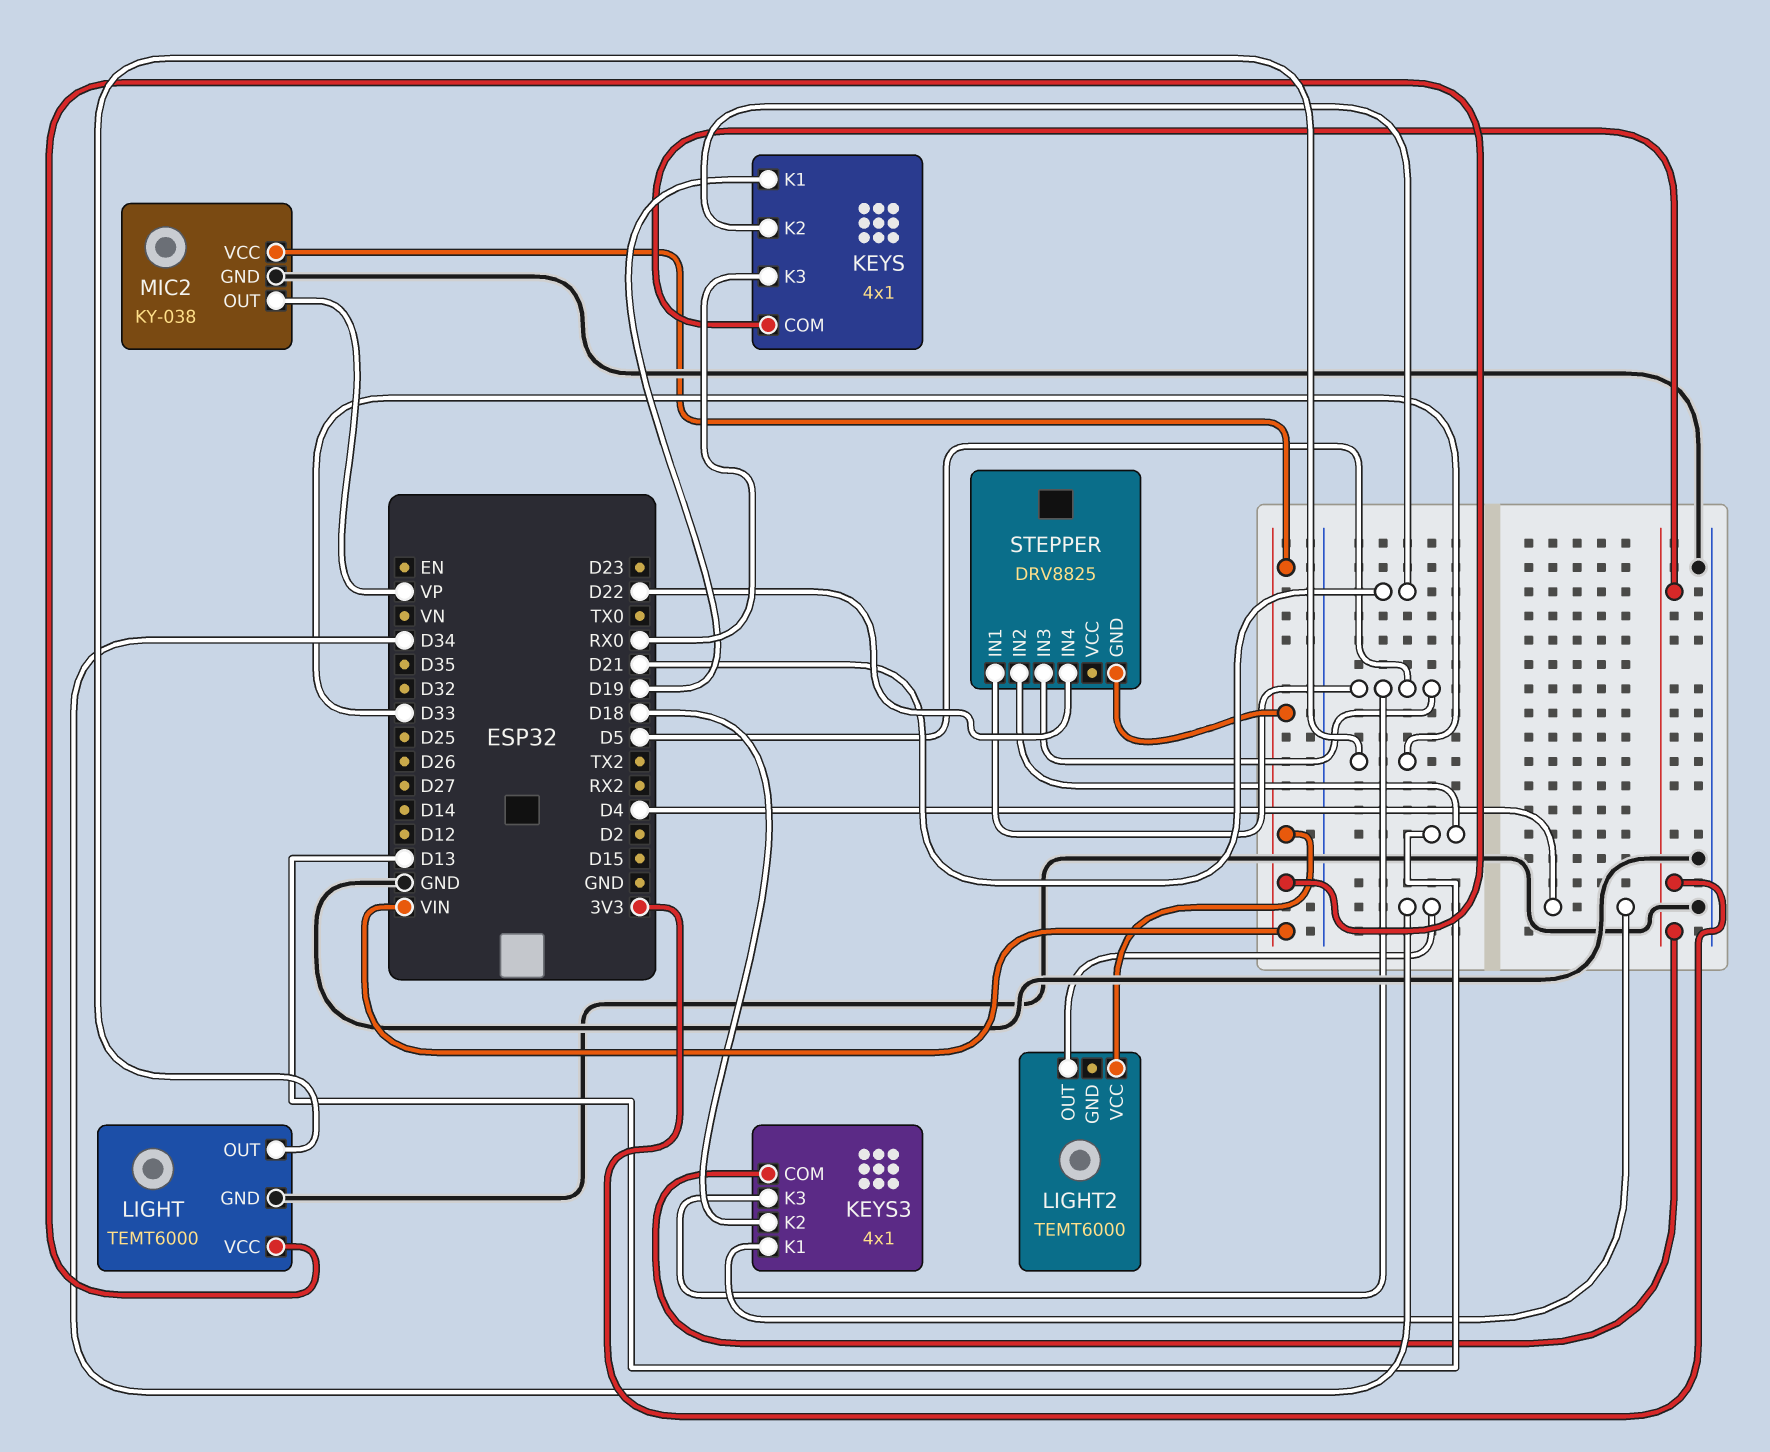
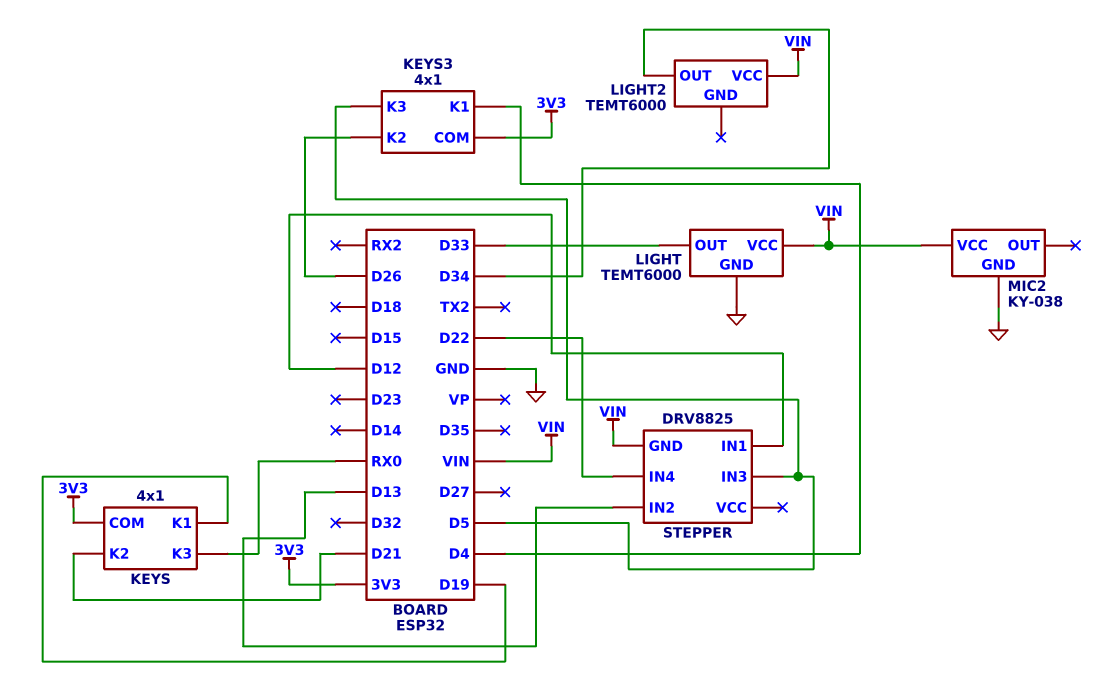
KEYS3 pin K2: D18 -> D26
MIC2 pin OUT: VP -> none
STEPPER pin IN1: D5 -> D12

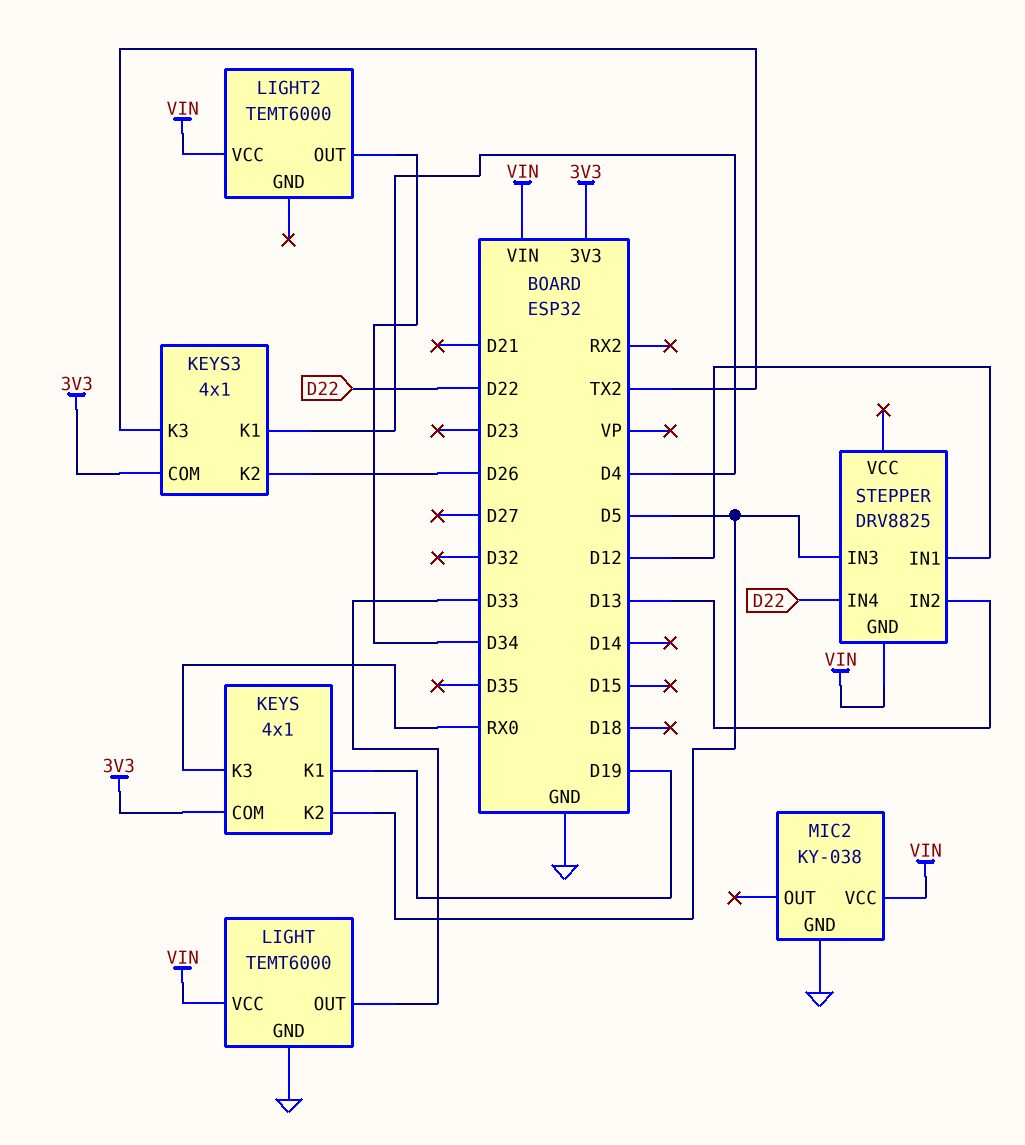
KEYS pin K2: D21 -> D5
KEYS3 pin K3: D5 -> TX2

